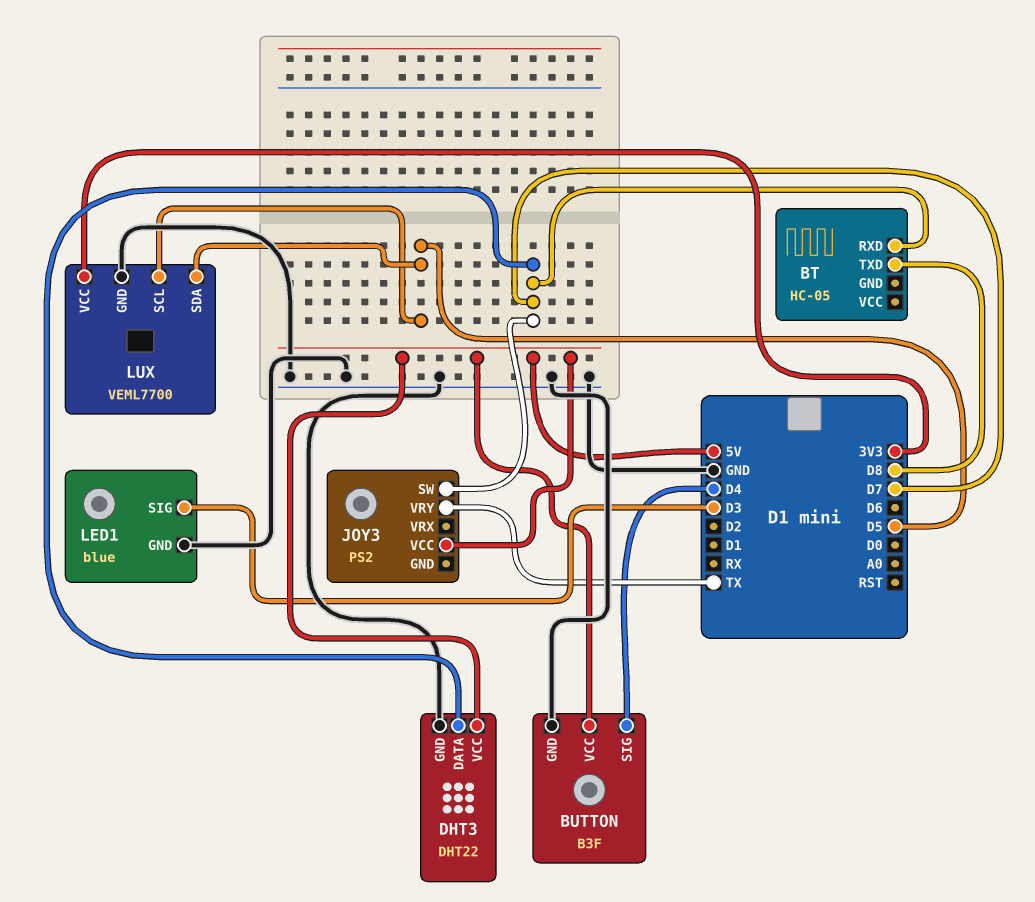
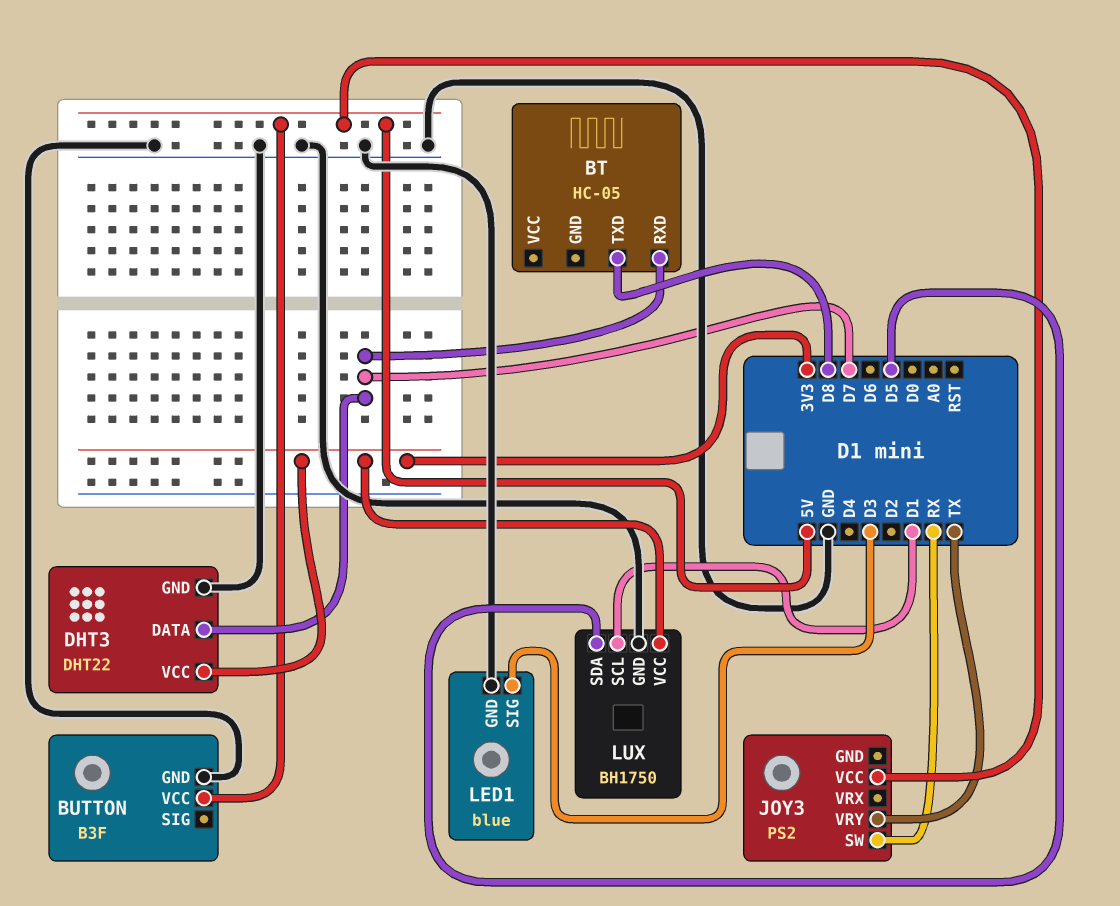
BUTTON pin SIG: D4 -> none
DHT3 pin VCC: 5V -> 3V3
JOY3 pin SW: D7 -> RX
LUX: VEML7700 -> BH1750
LUX pin SCL: D5 -> D1

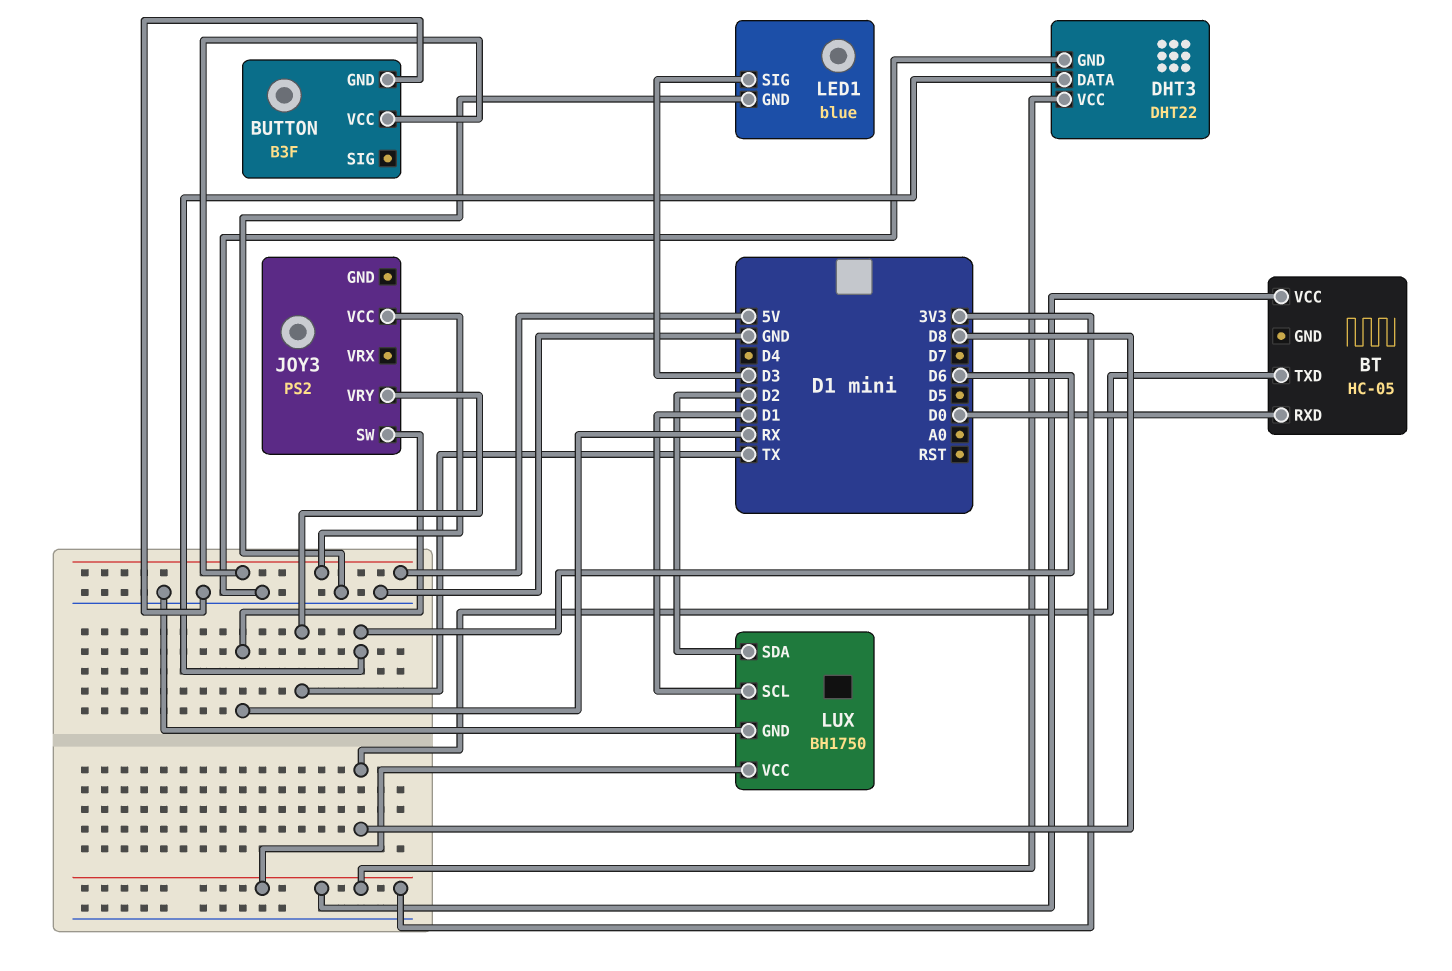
BT pin RXD: D7 -> D0
BT pin VCC: none -> 3V3
DHT3 pin DATA: D7 -> D6
LUX pin SDA: D5 -> D2

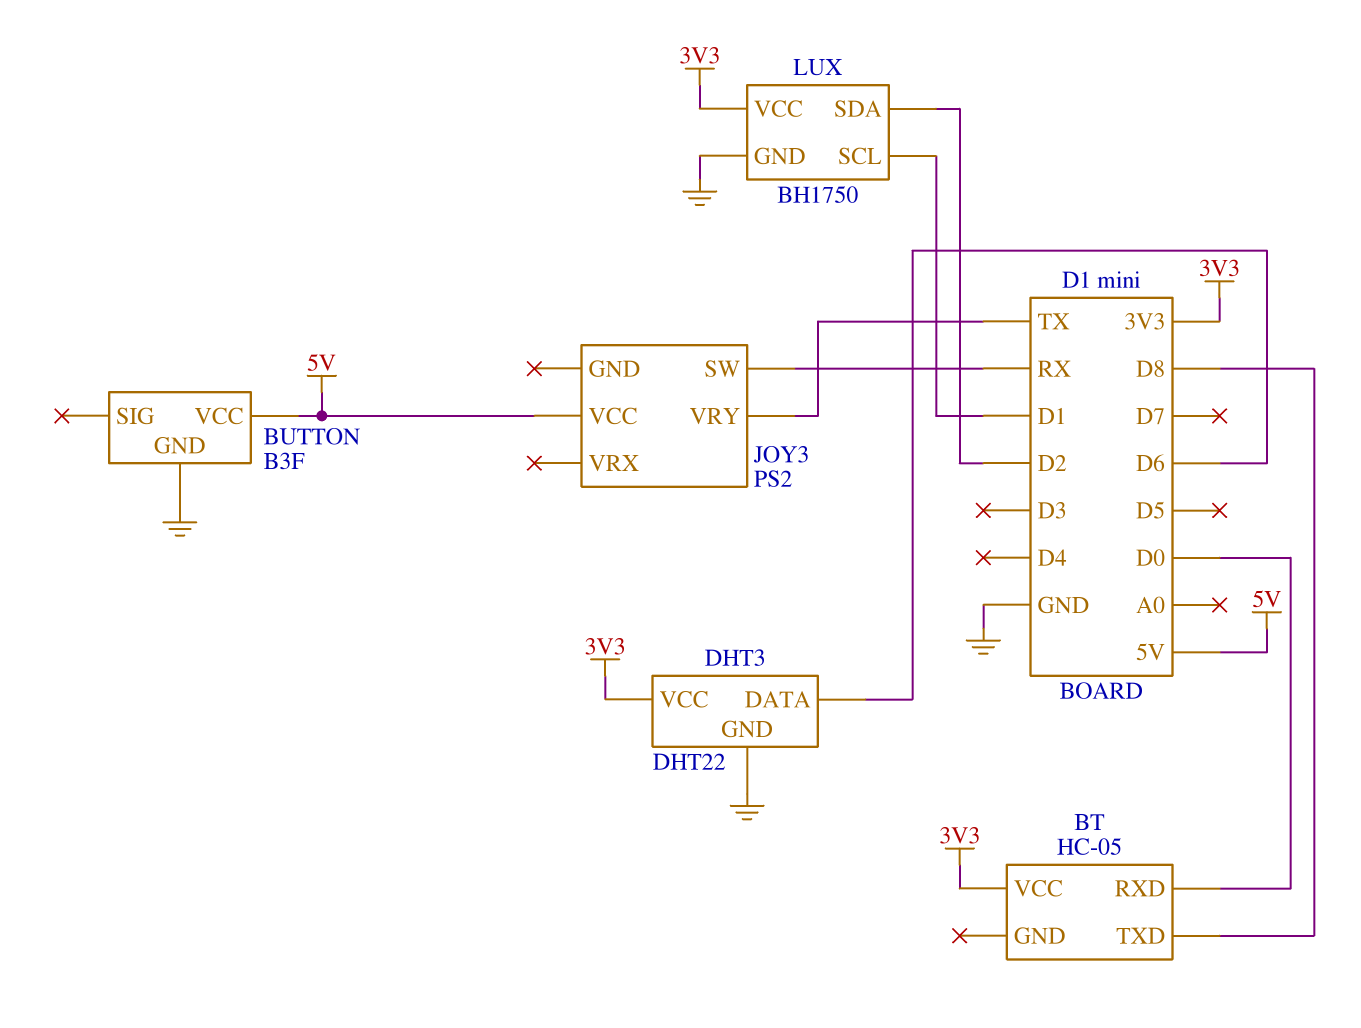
LED1: blue -> none
LED1 pin GND: GND -> none
LED1 pin SIG: D3 -> none

